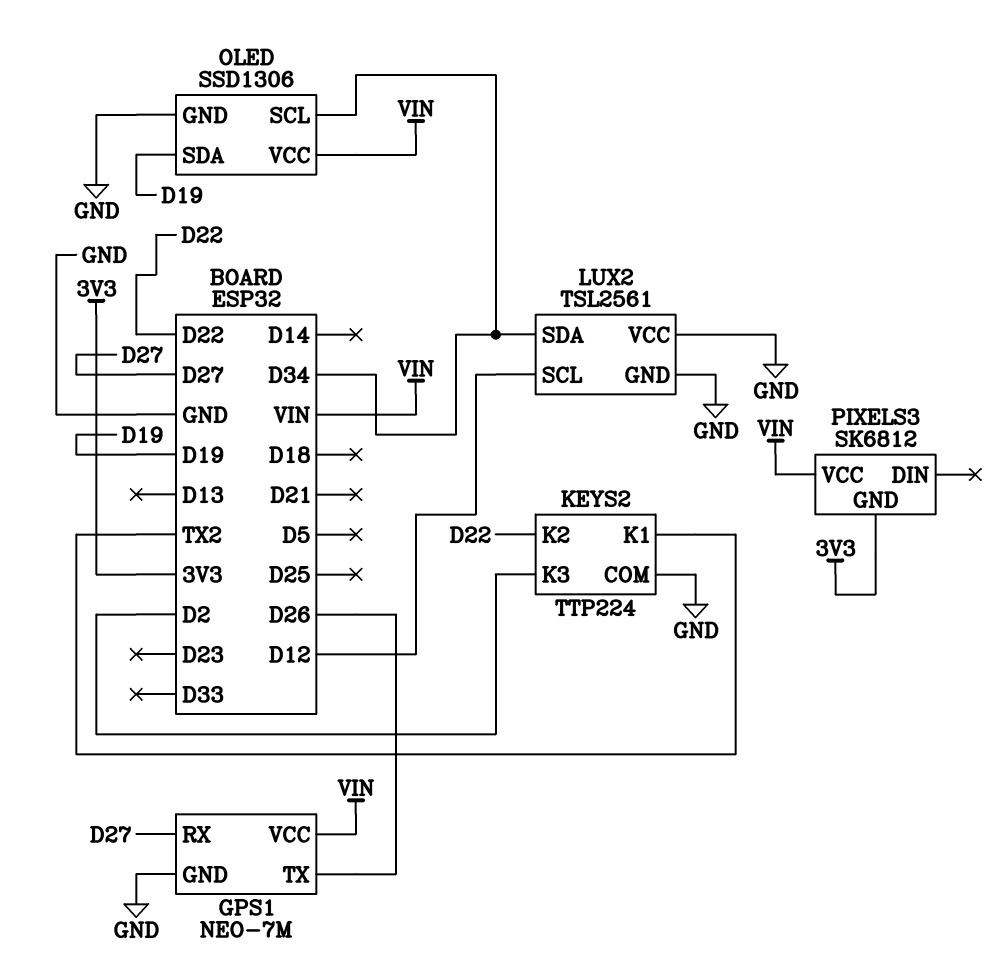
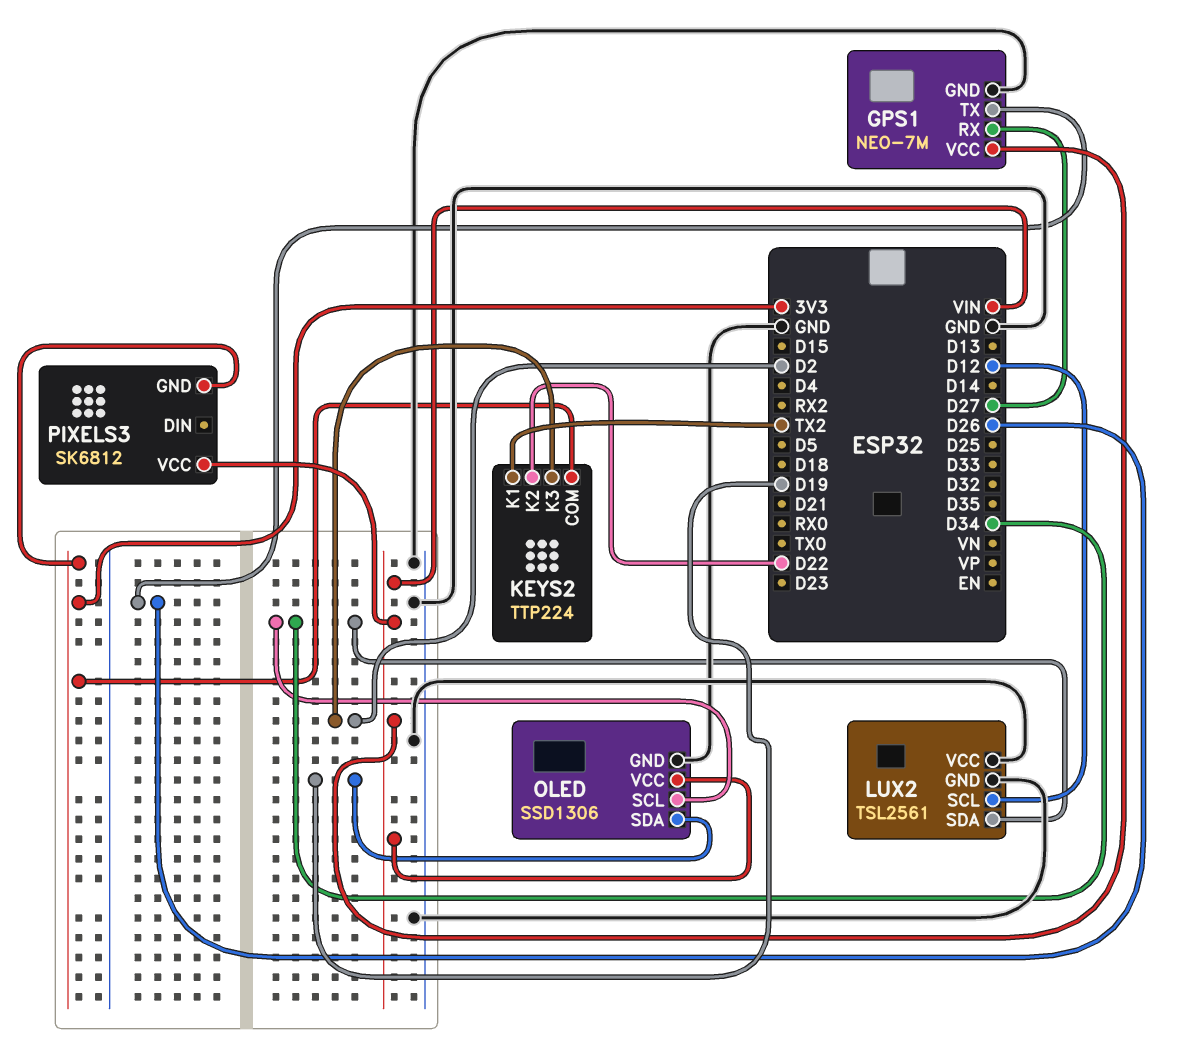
KEYS2 pin COM: GND -> 3V3

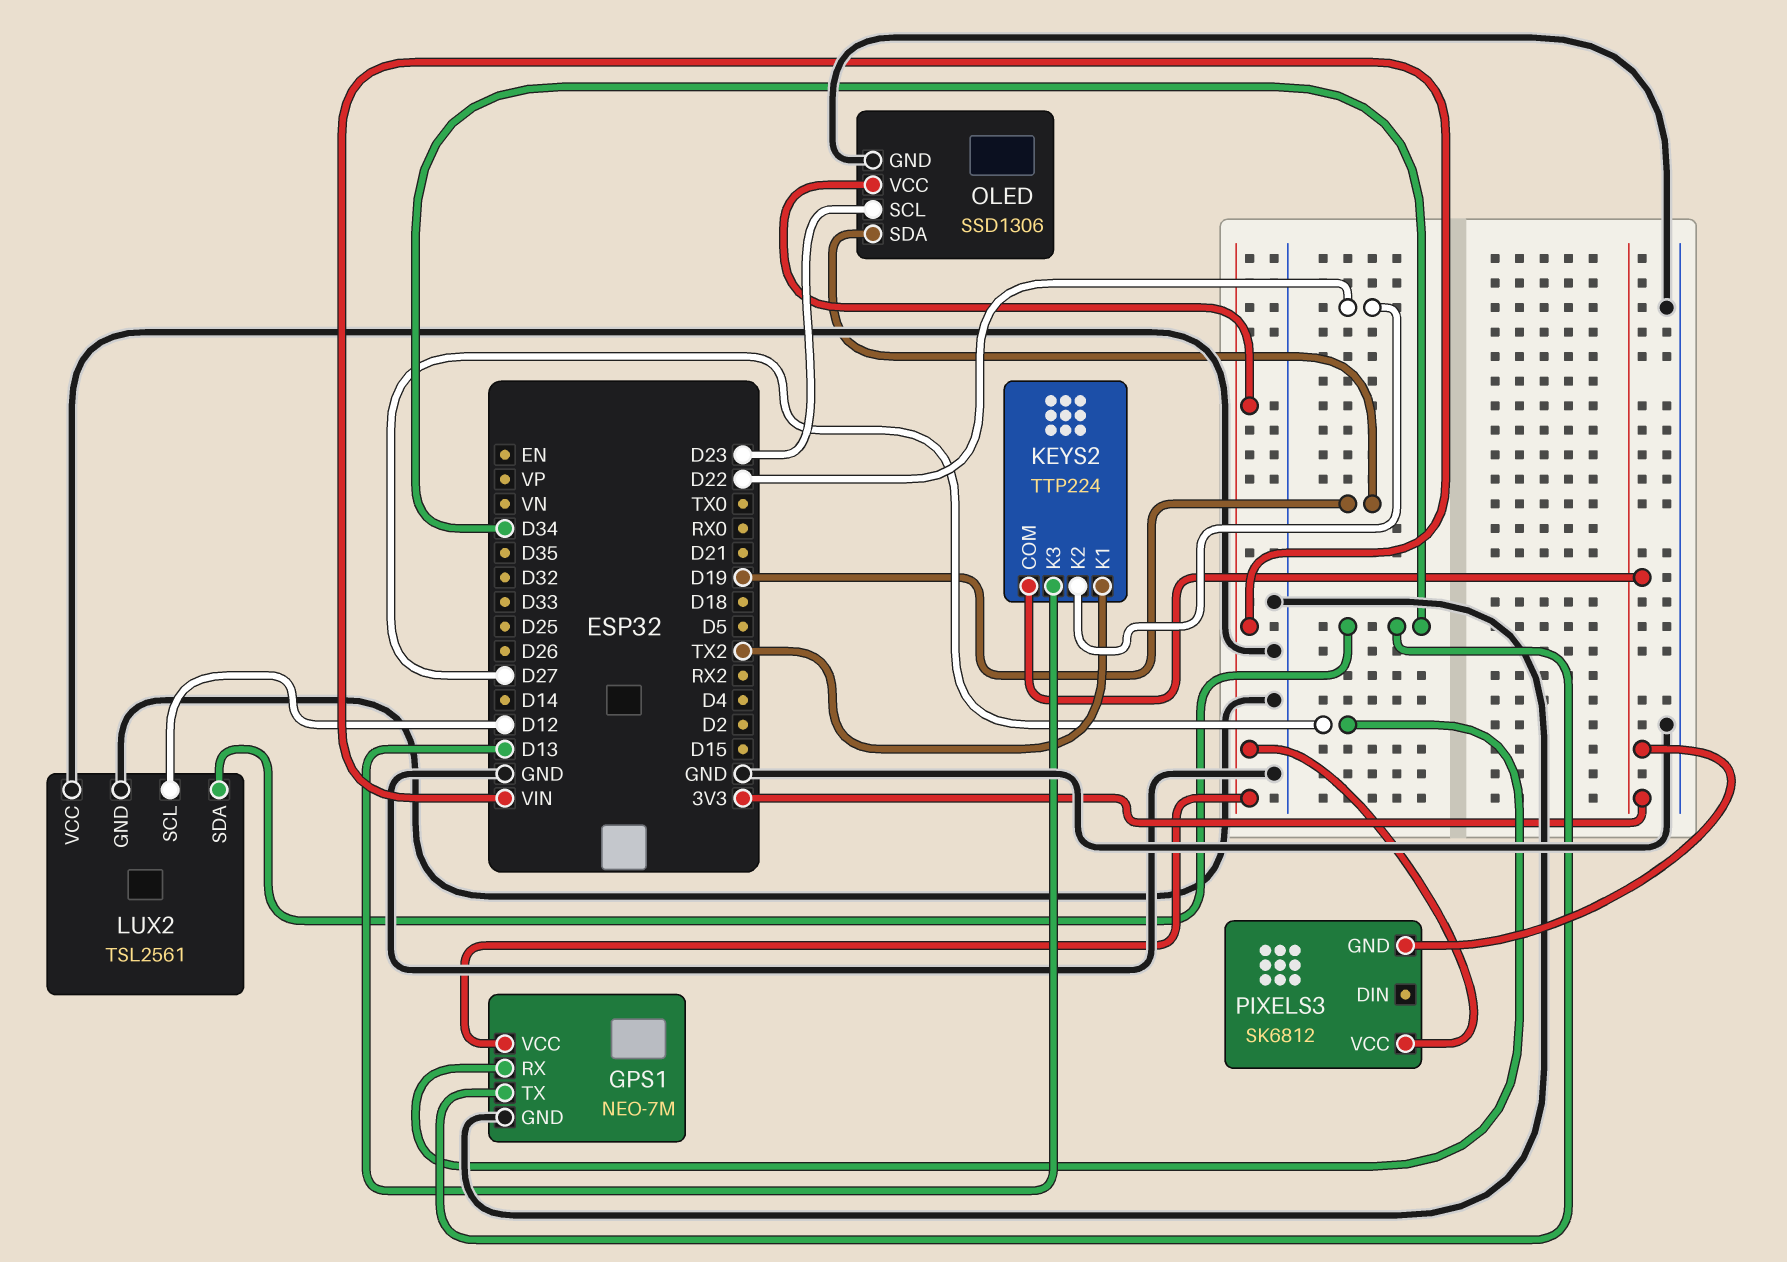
GPS1 pin TX: D26 -> D34
KEYS2 pin K3: D2 -> D13
OLED pin SCL: D34 -> D23

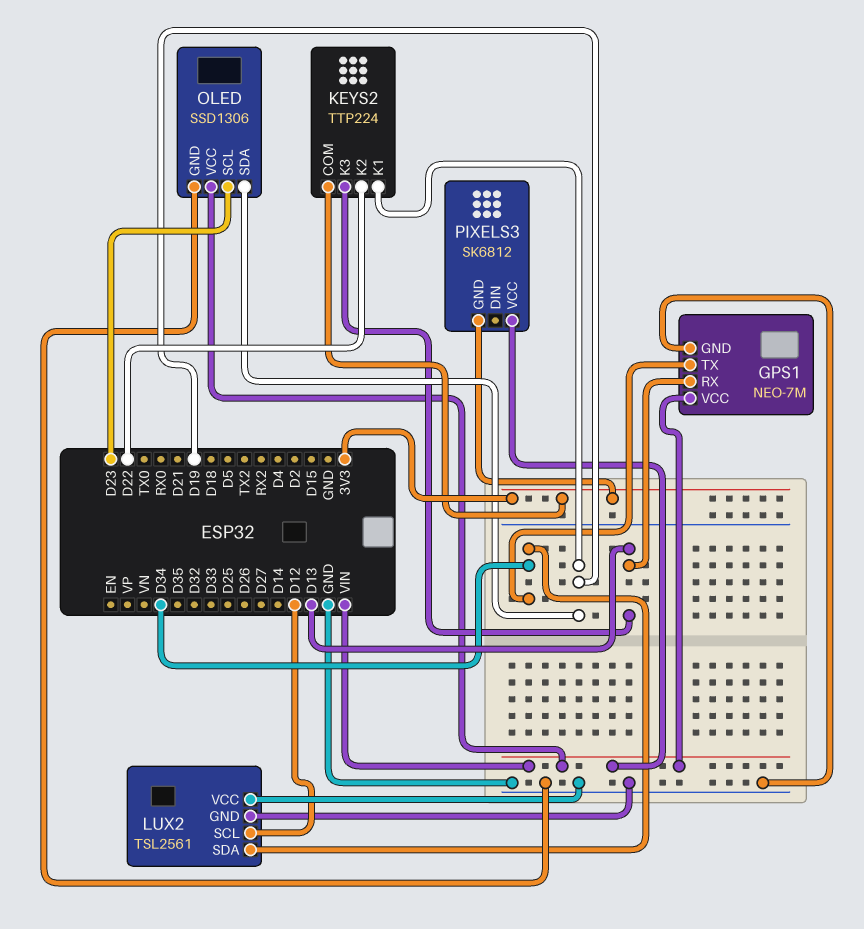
GPS1 pin RX: D27 -> D13
KEYS2 pin K1: TX2 -> D19

